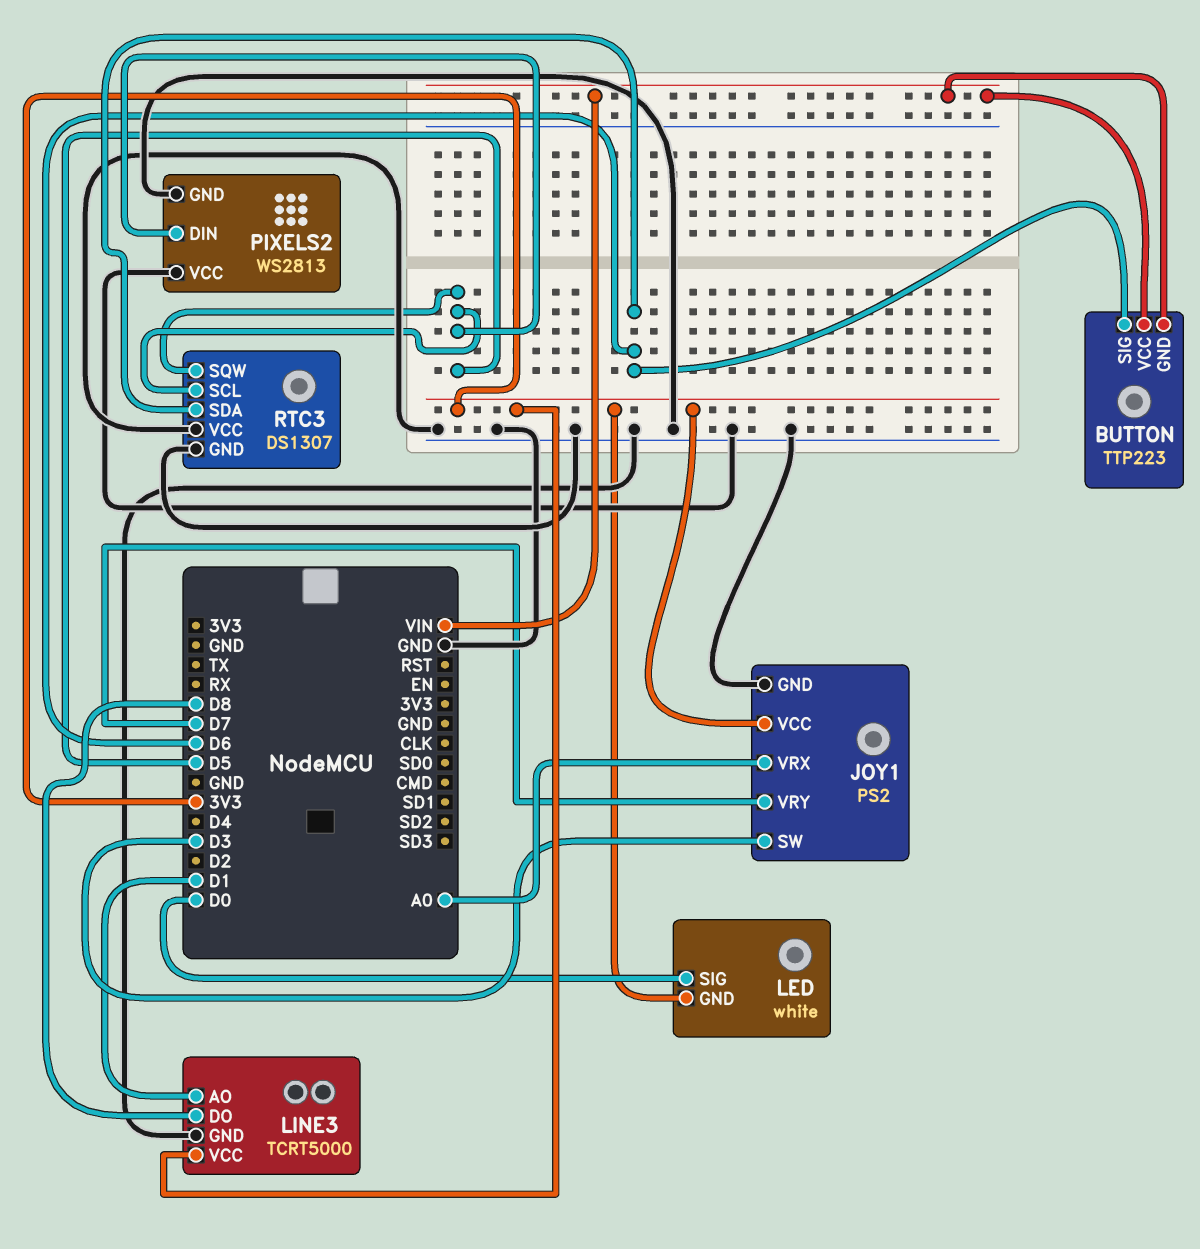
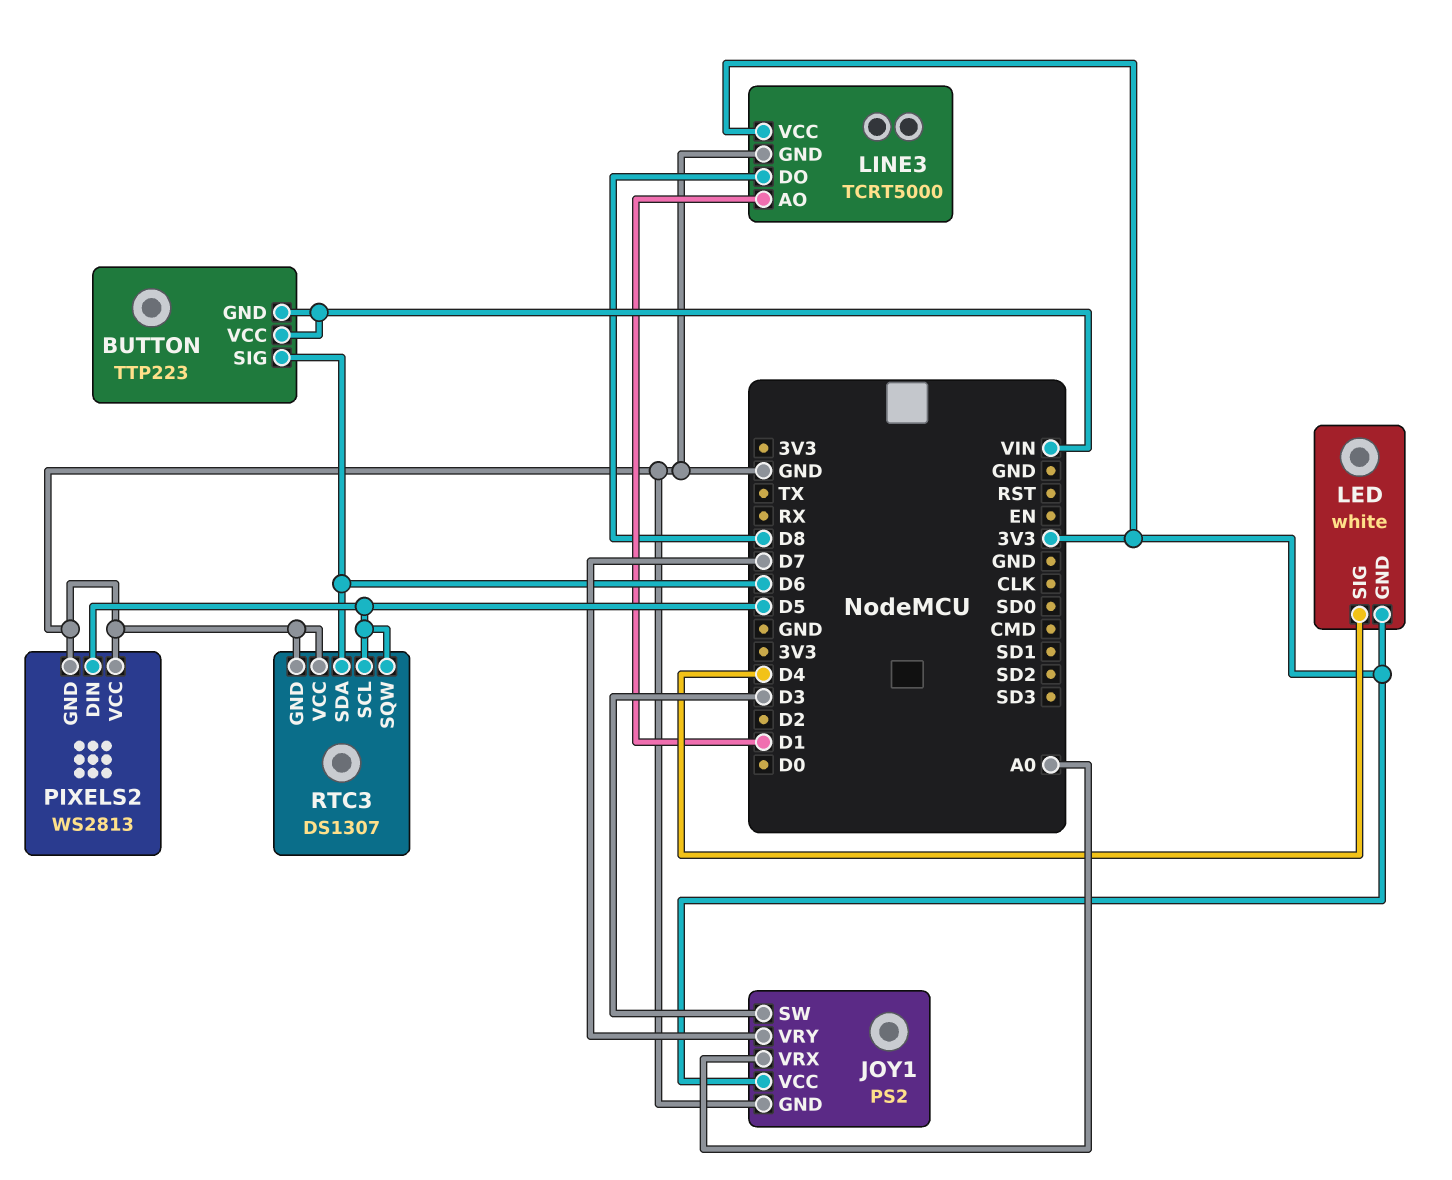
LED pin SIG: D0 -> D4

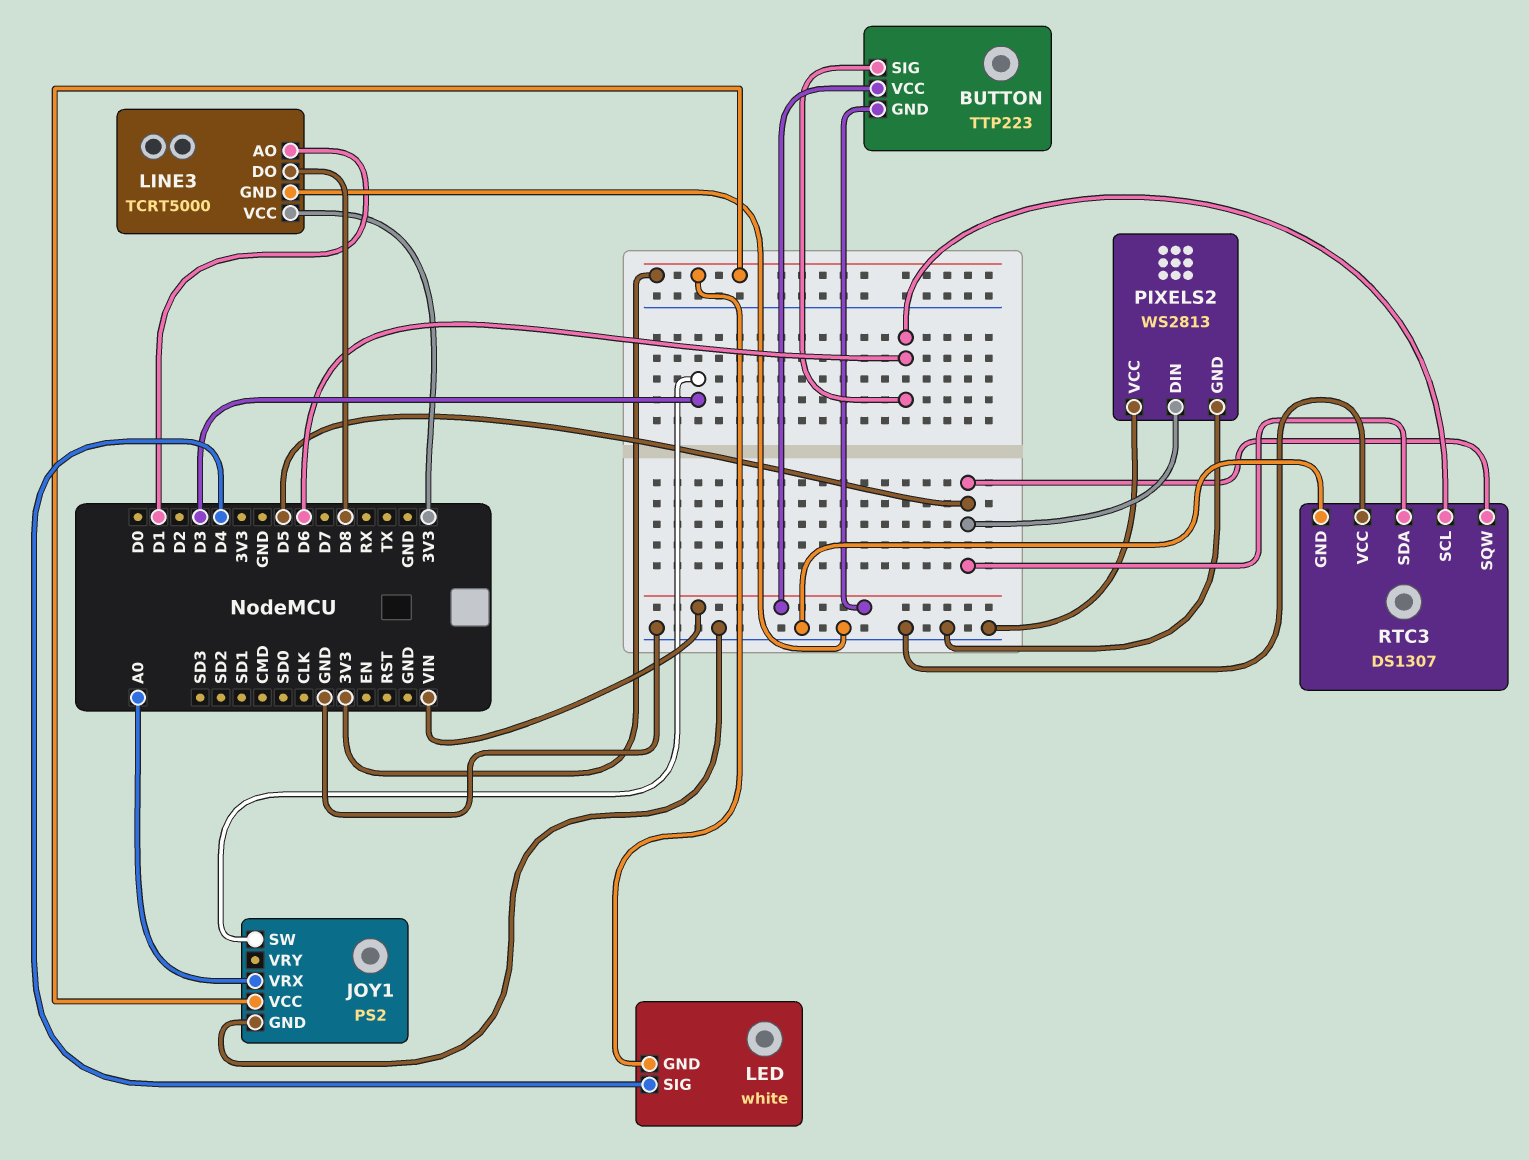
JOY1 pin VRY: D7 -> none
RTC3 pin SCL: D5 -> D6
RTC3 pin SDA: D6 -> D5

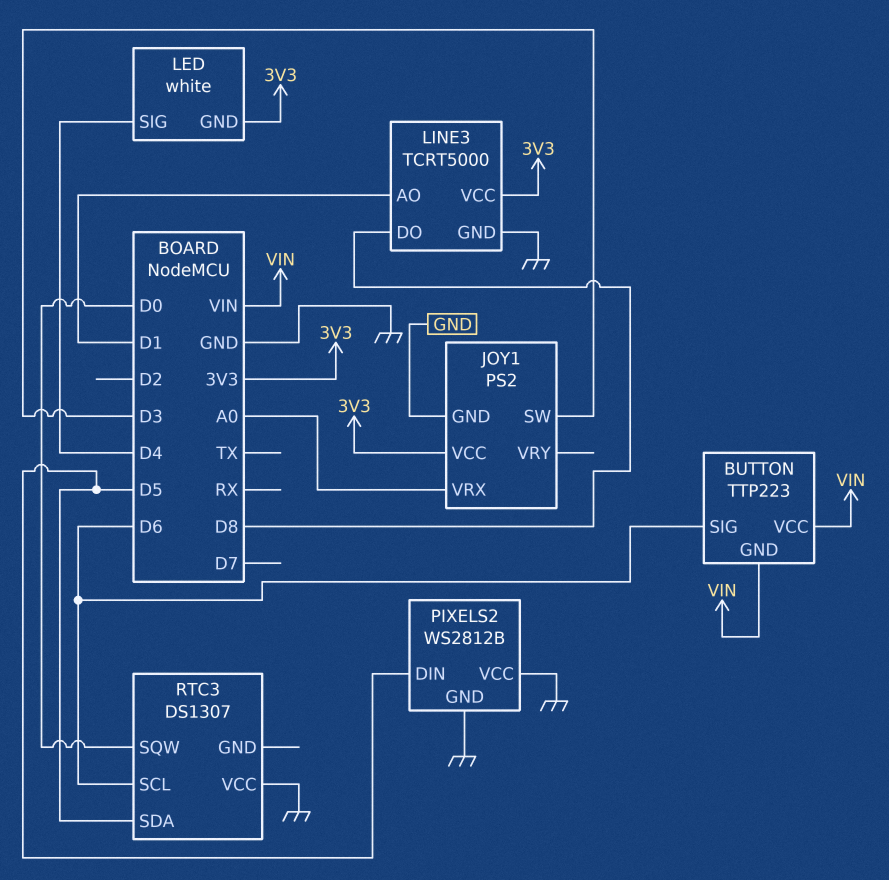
PIXELS2: WS2813 -> WS2812B
RTC3 pin GND: GND -> none
RTC3 pin SQW: D5 -> D0

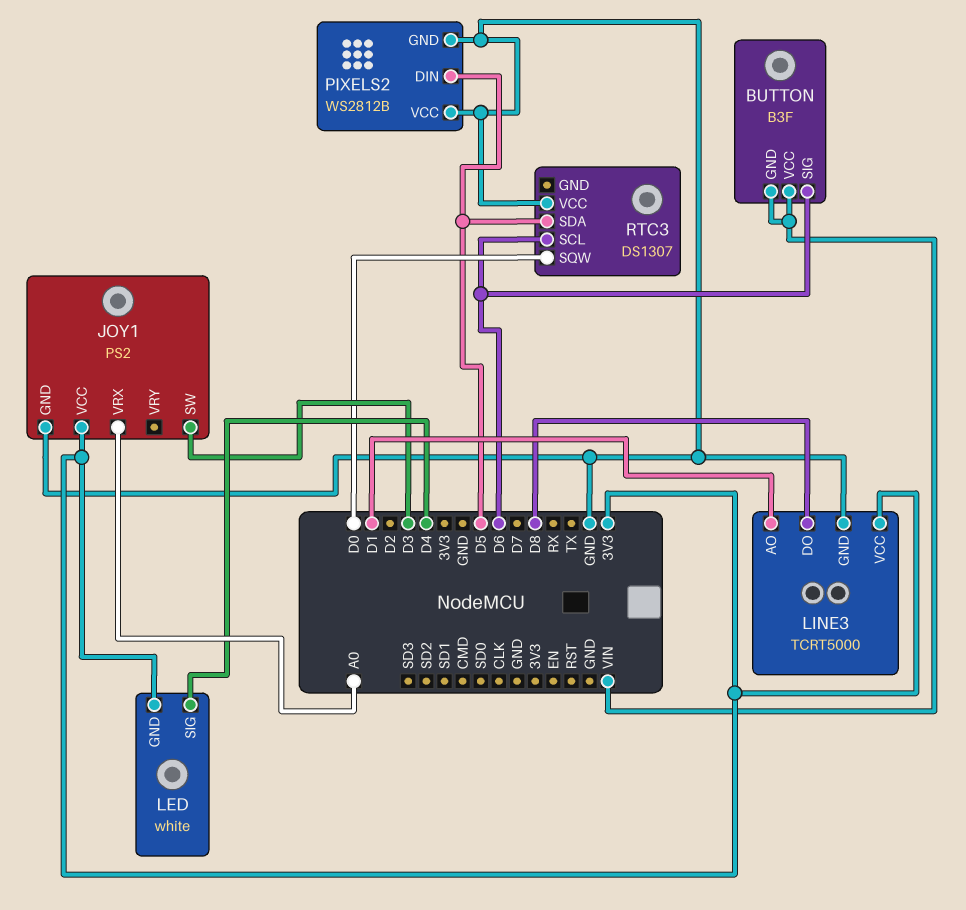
BUTTON: TTP223 -> B3F

